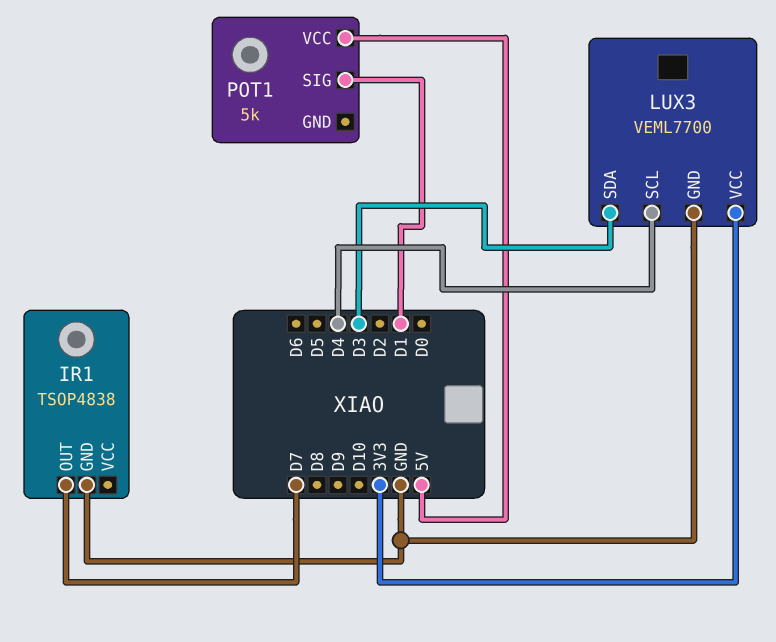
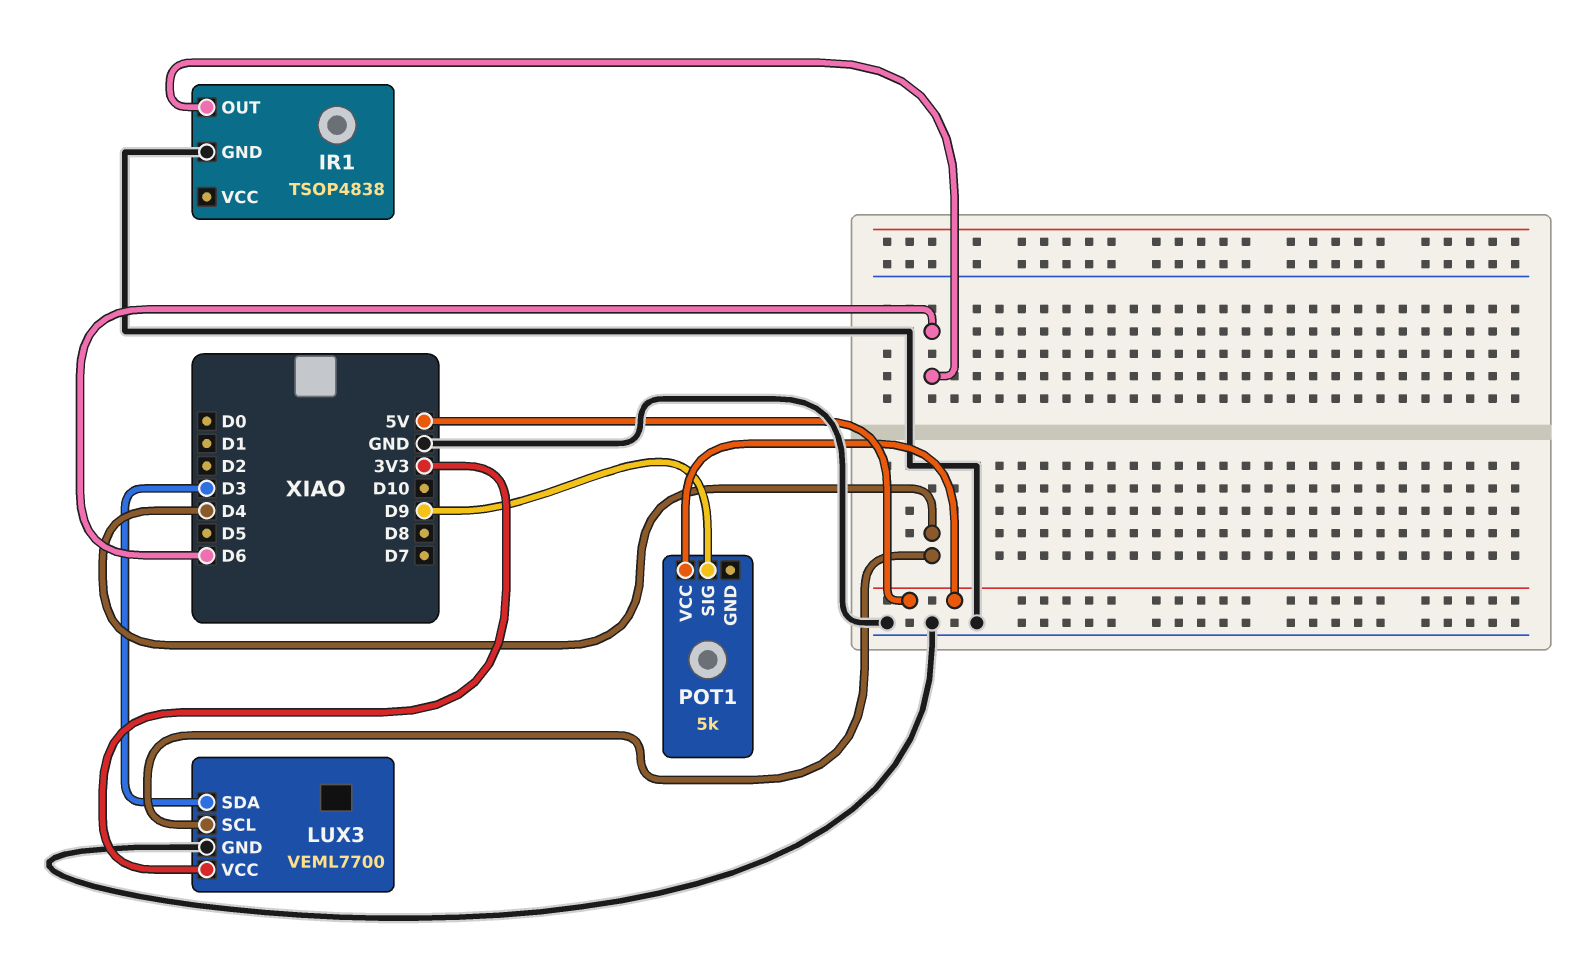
IR1 pin OUT: D7 -> D6
POT1 pin SIG: D1 -> D9

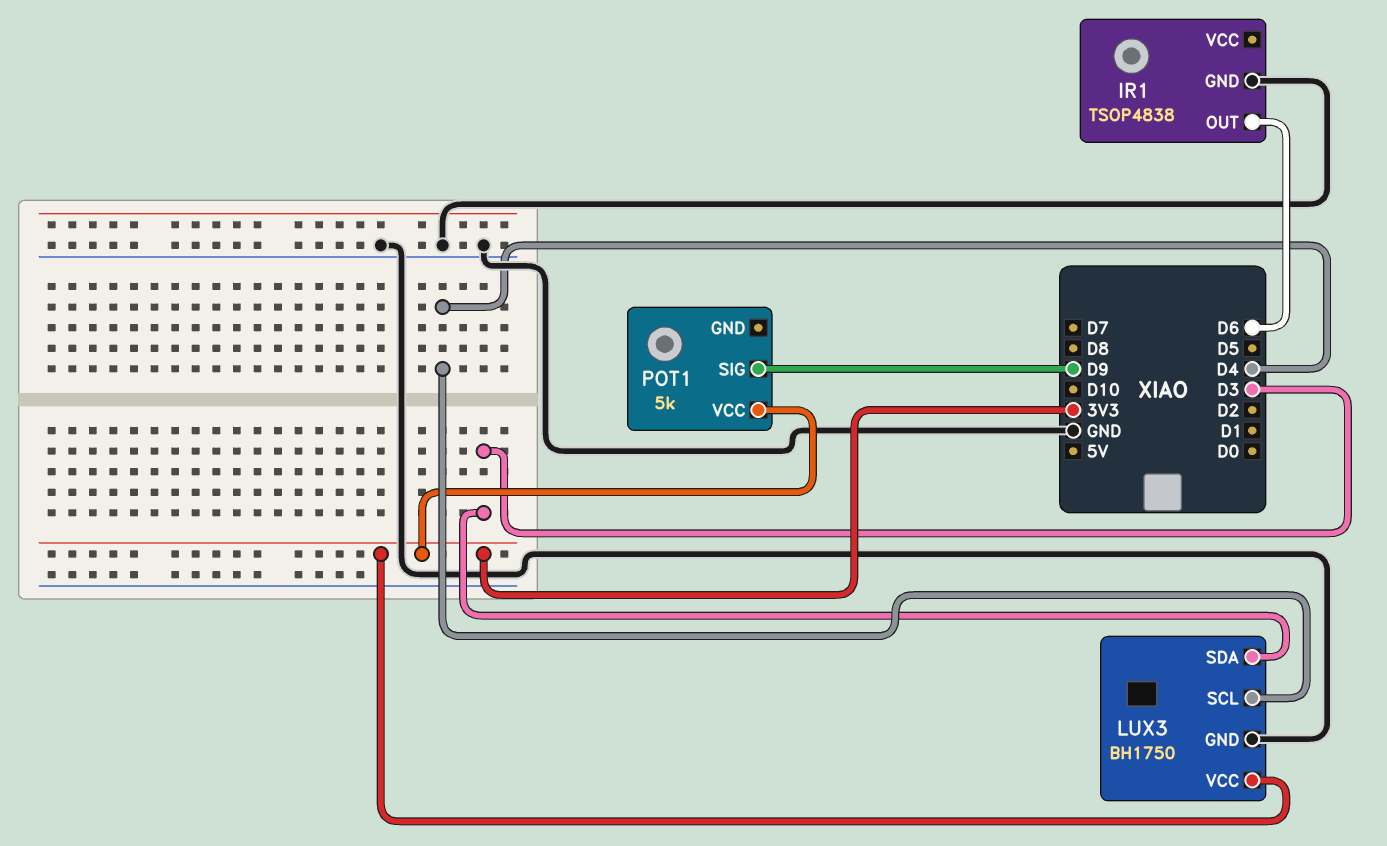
LUX3: VEML7700 -> BH1750
POT1 pin VCC: 5V -> 3V3

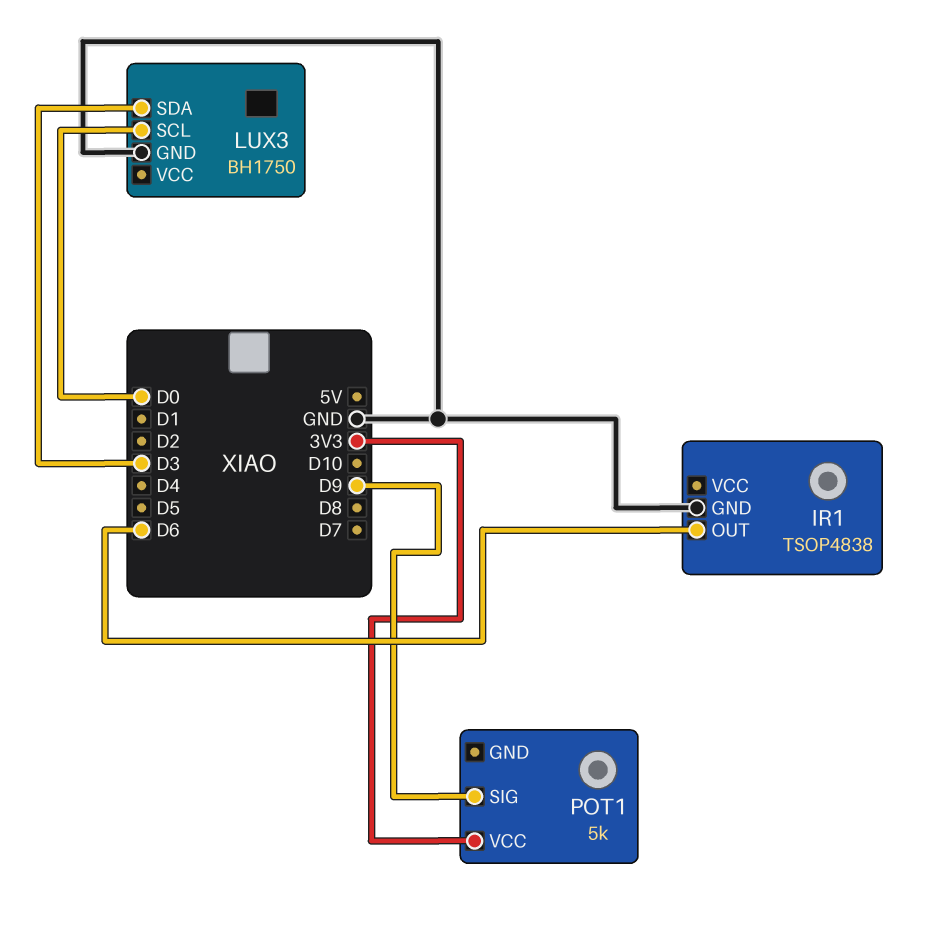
LUX3 pin SCL: D4 -> D0
LUX3 pin VCC: 3V3 -> none

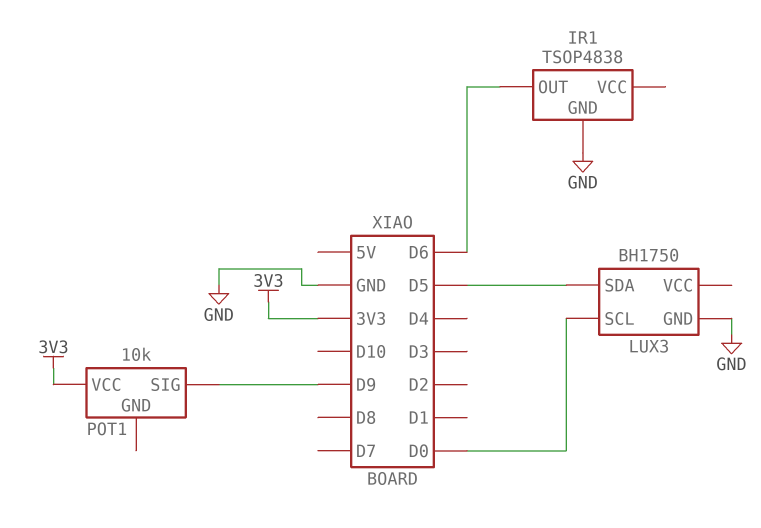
LUX3 pin SDA: D3 -> D5
POT1: 5k -> 10k

